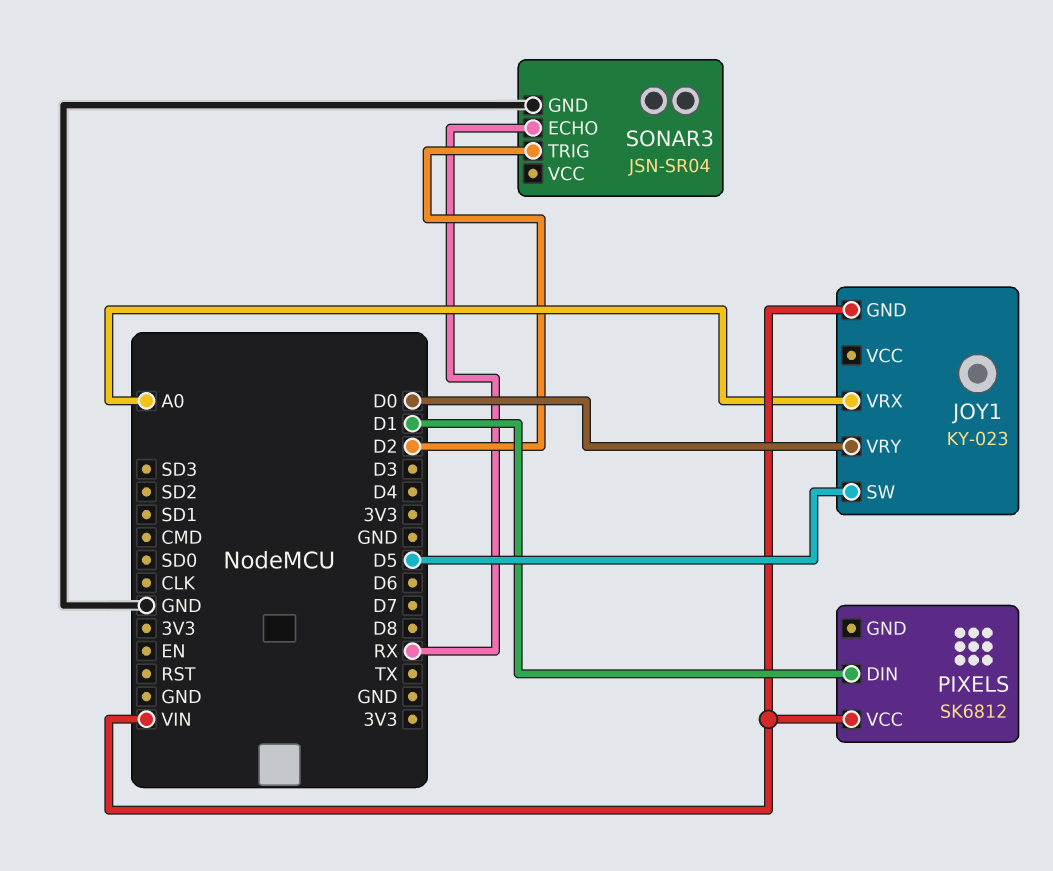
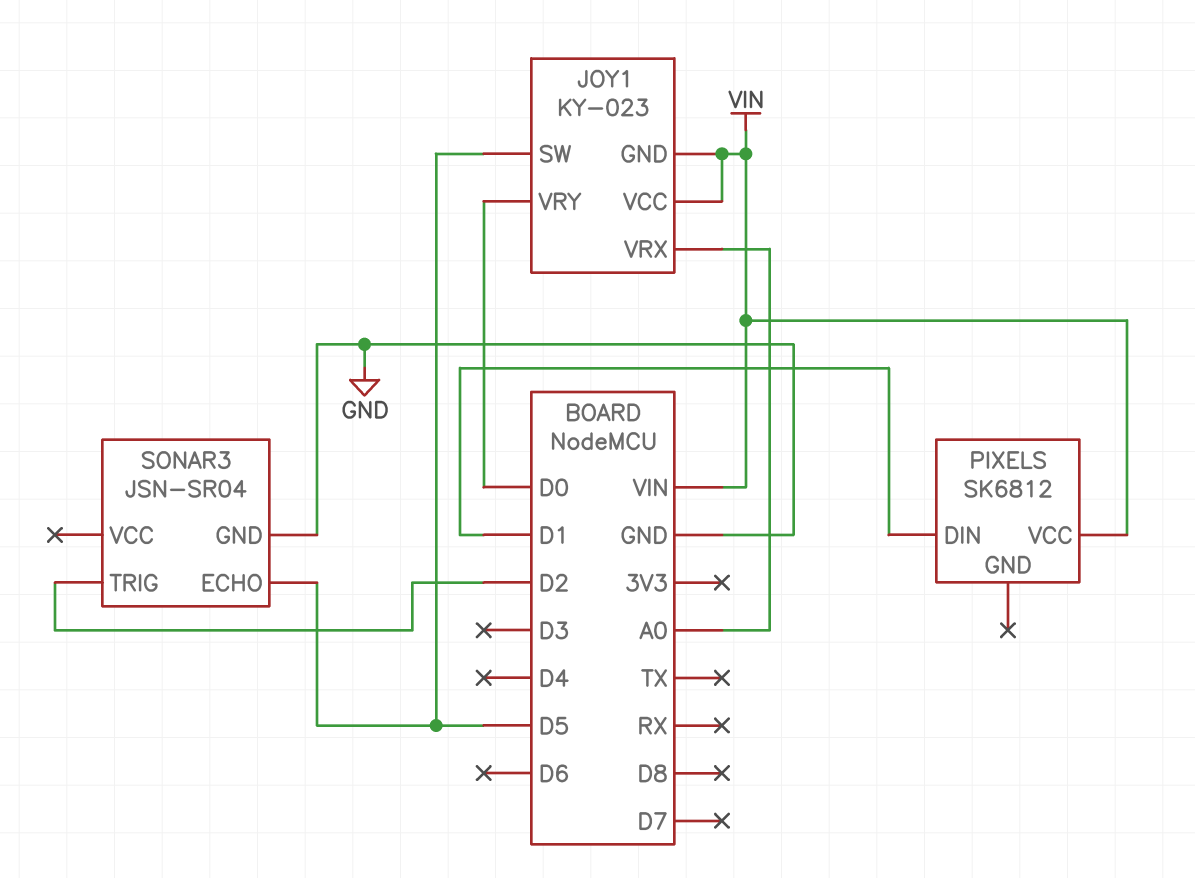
JOY1 pin VCC: none -> VIN
SONAR3 pin ECHO: RX -> D5

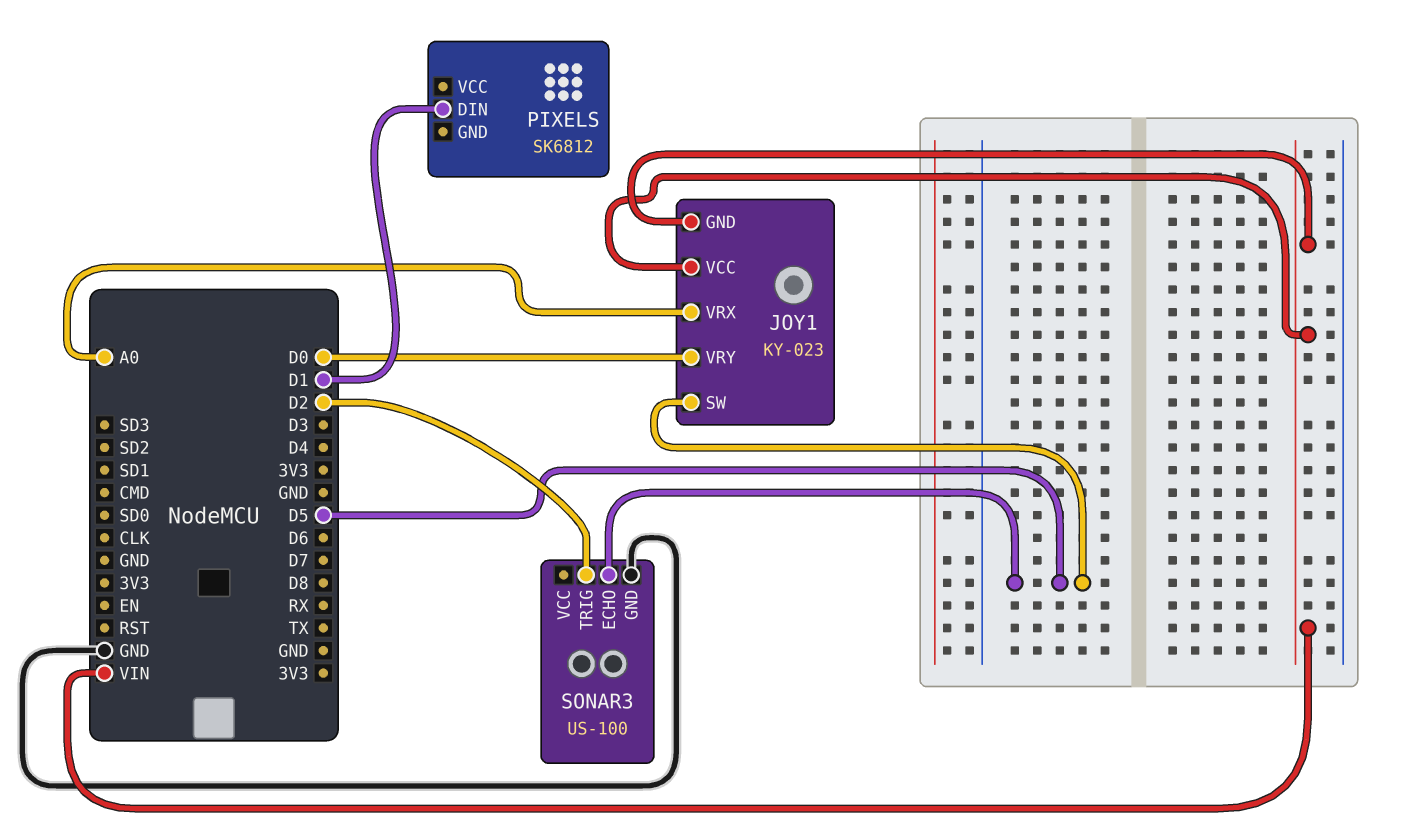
PIXELS pin VCC: VIN -> none
SONAR3: JSN-SR04 -> US-100

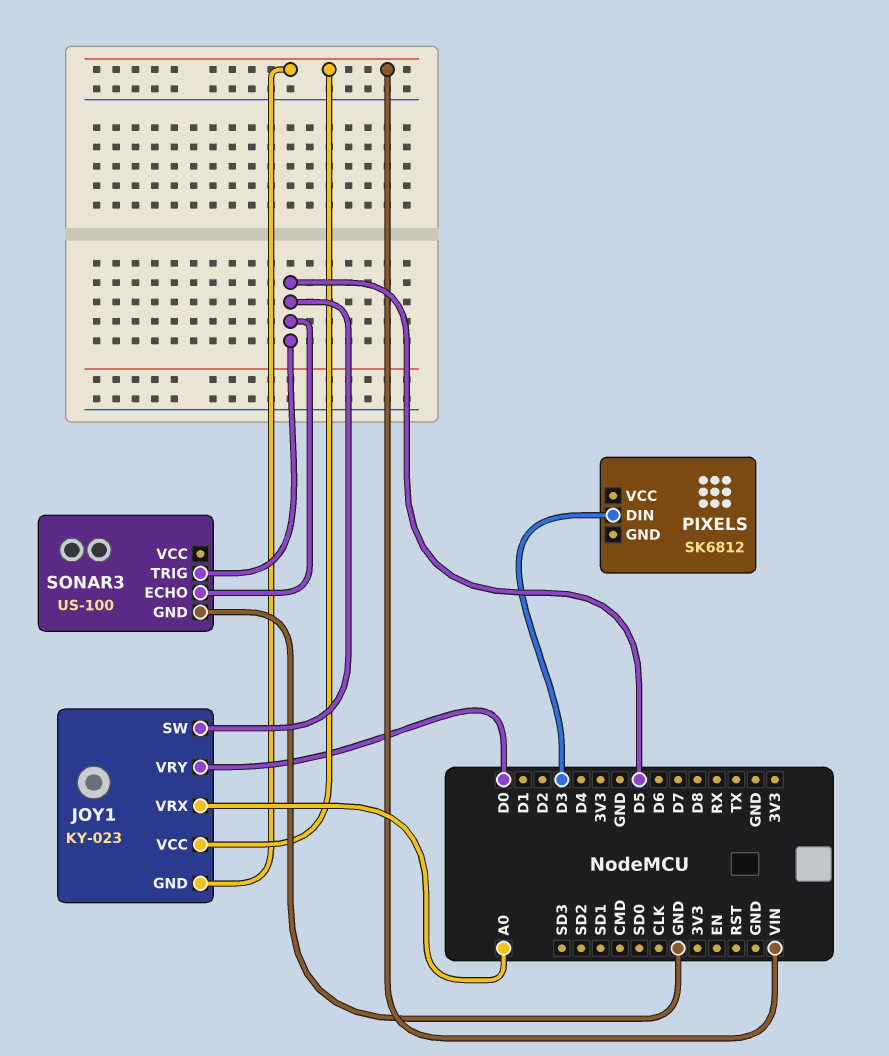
PIXELS pin DIN: D1 -> D3
SONAR3 pin TRIG: D2 -> D5

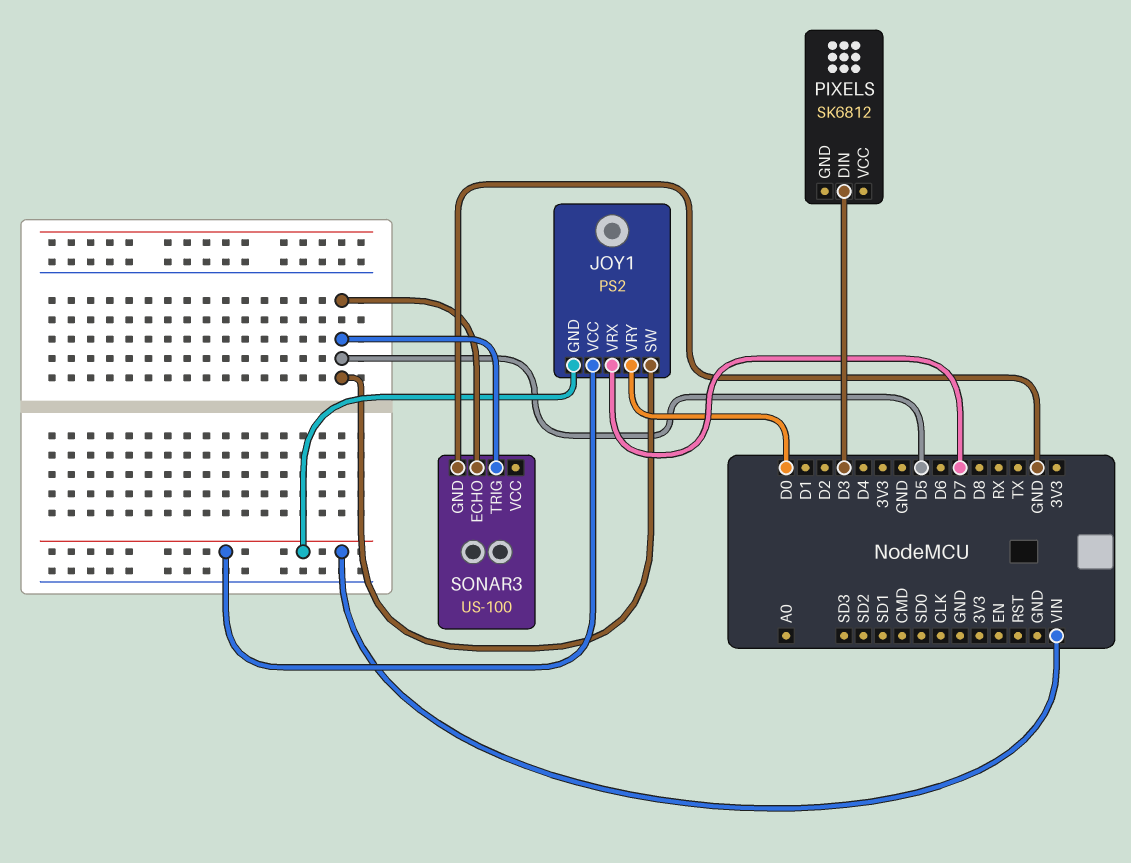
JOY1: KY-023 -> PS2
JOY1 pin VRX: A0 -> D7

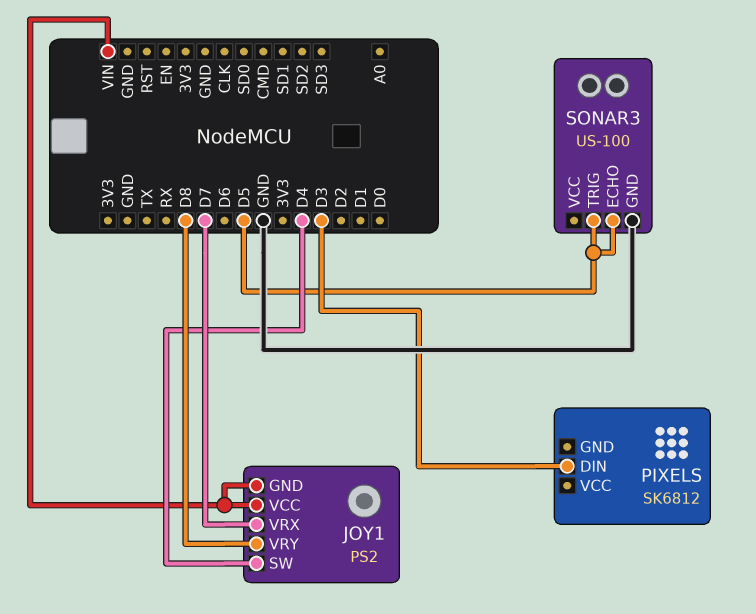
JOY1 pin SW: D5 -> D4
JOY1 pin VRY: D0 -> D8

